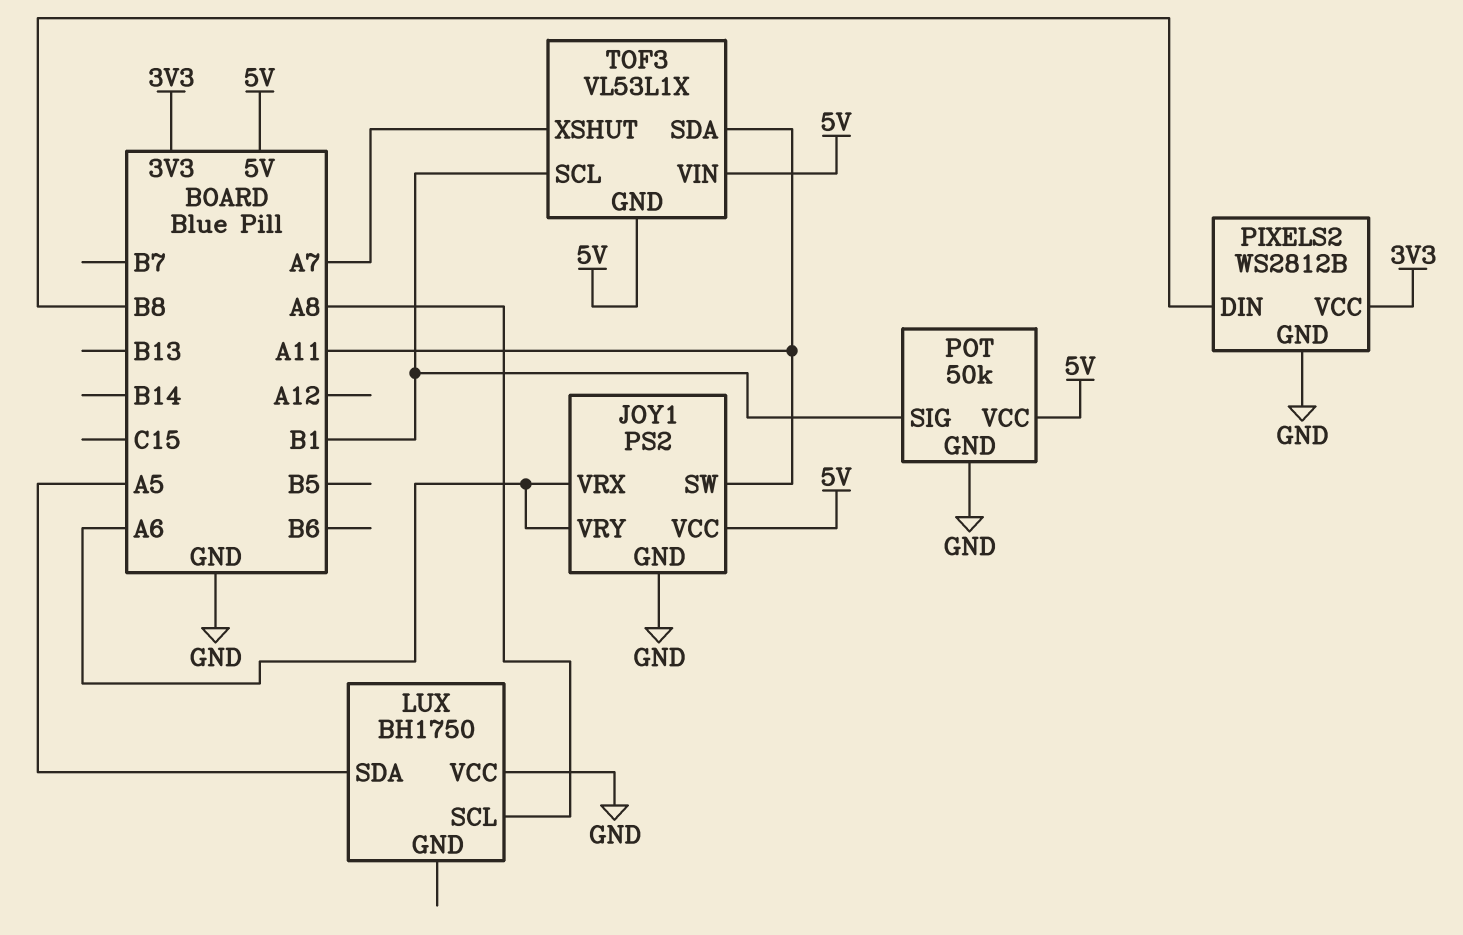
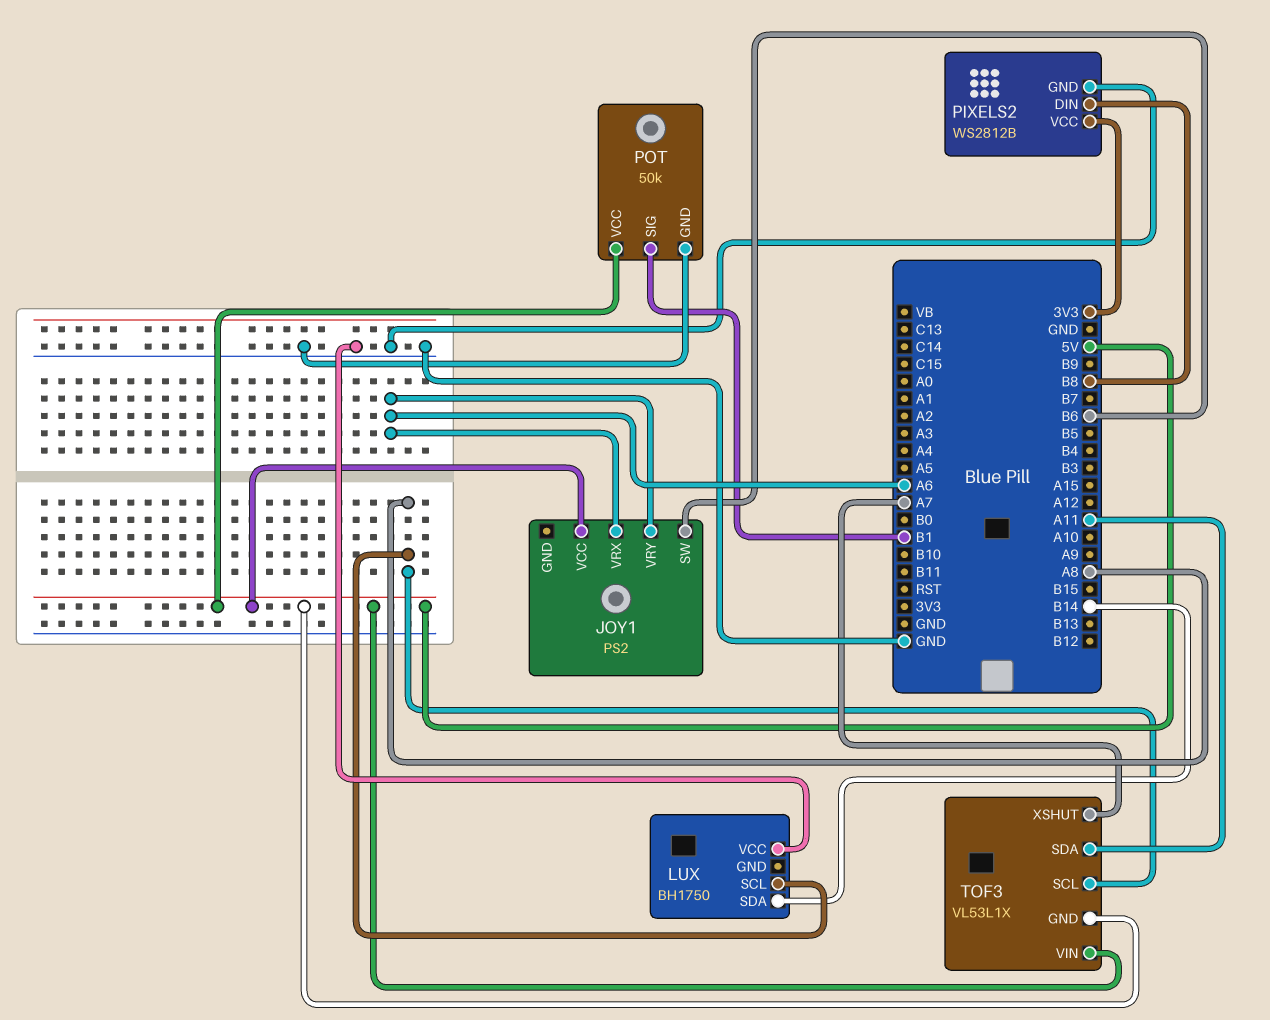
JOY1 pin GND: GND -> none
JOY1 pin SW: A11 -> B6
LUX pin SDA: A5 -> B14
TOF3 pin SCL: B1 -> A8

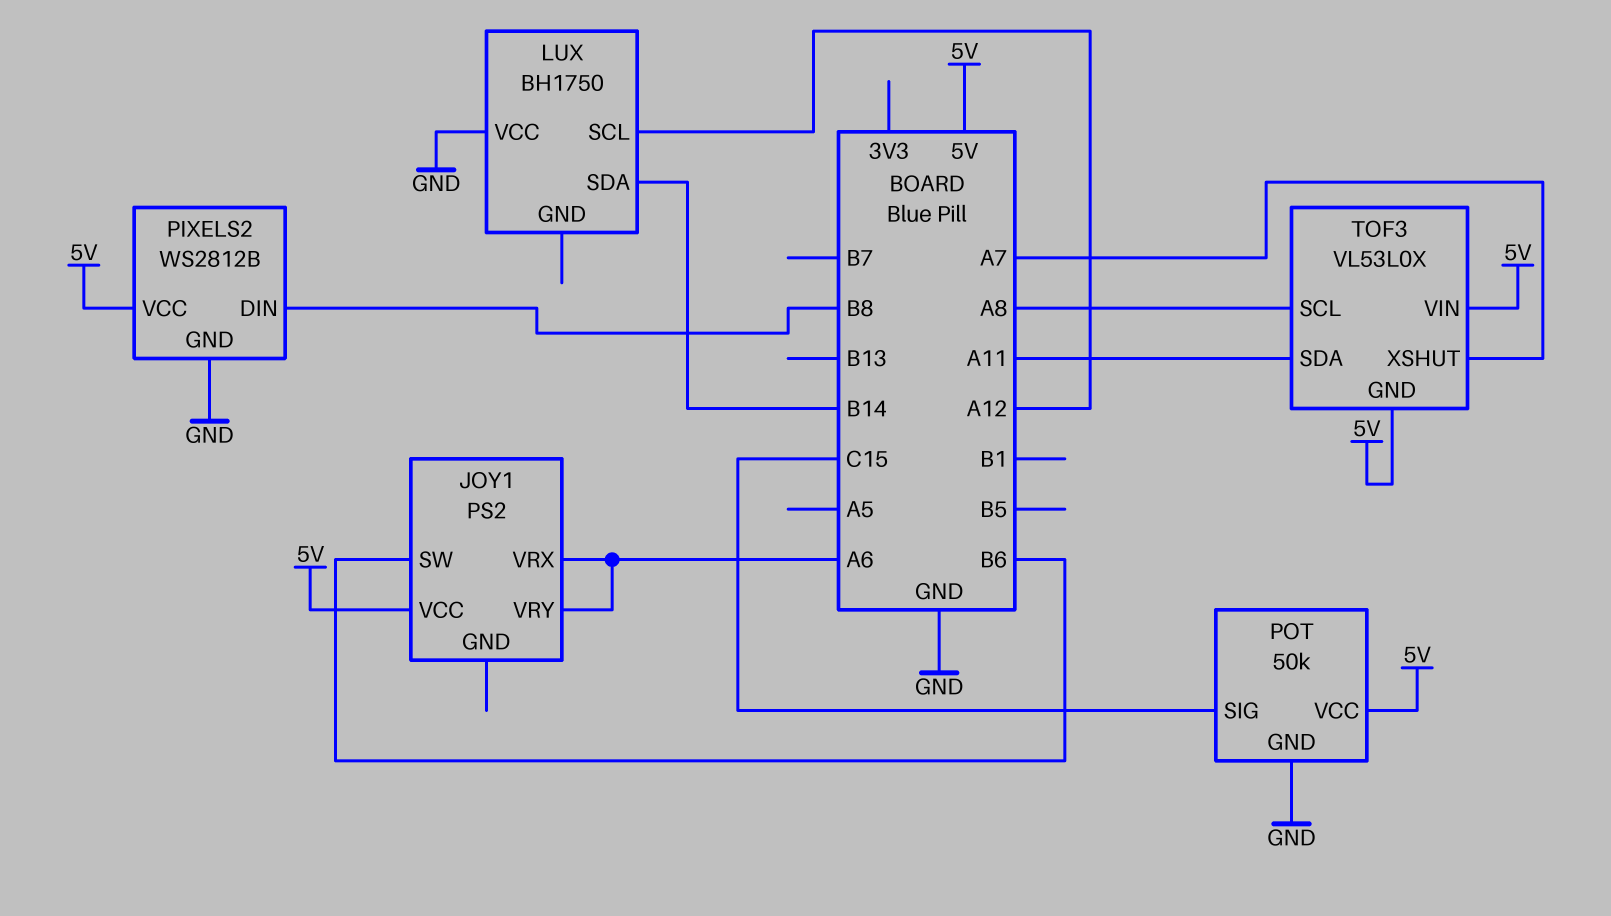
LUX pin SCL: A8 -> A12
PIXELS2 pin VCC: 3V3 -> 5V
POT pin SIG: B1 -> C15
TOF3: VL53L1X -> VL53L0X

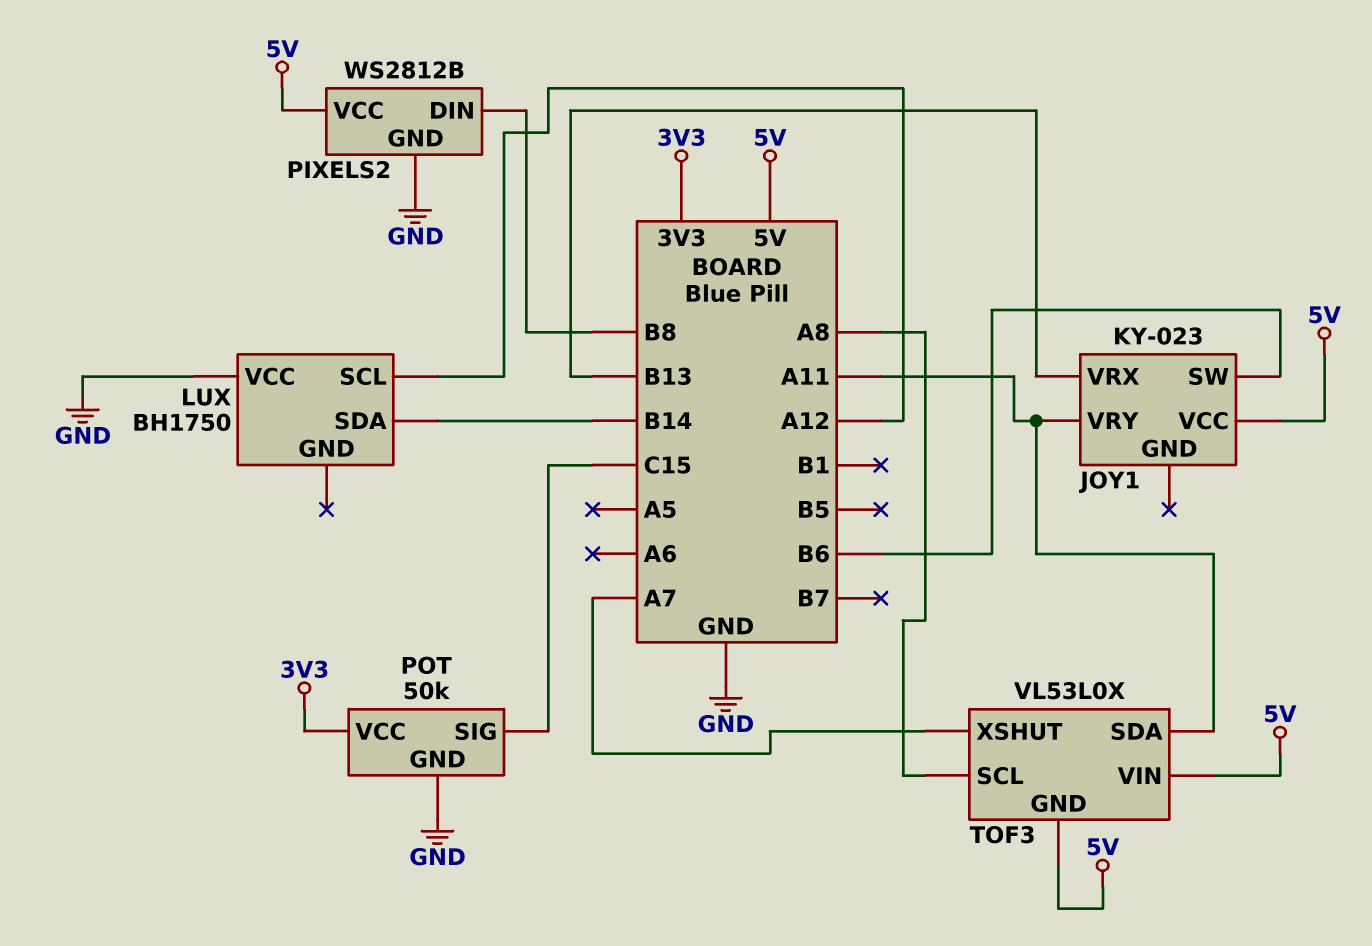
JOY1: PS2 -> KY-023
JOY1 pin VRX: A6 -> B13
JOY1 pin VRY: A6 -> A11
POT pin VCC: 5V -> 3V3

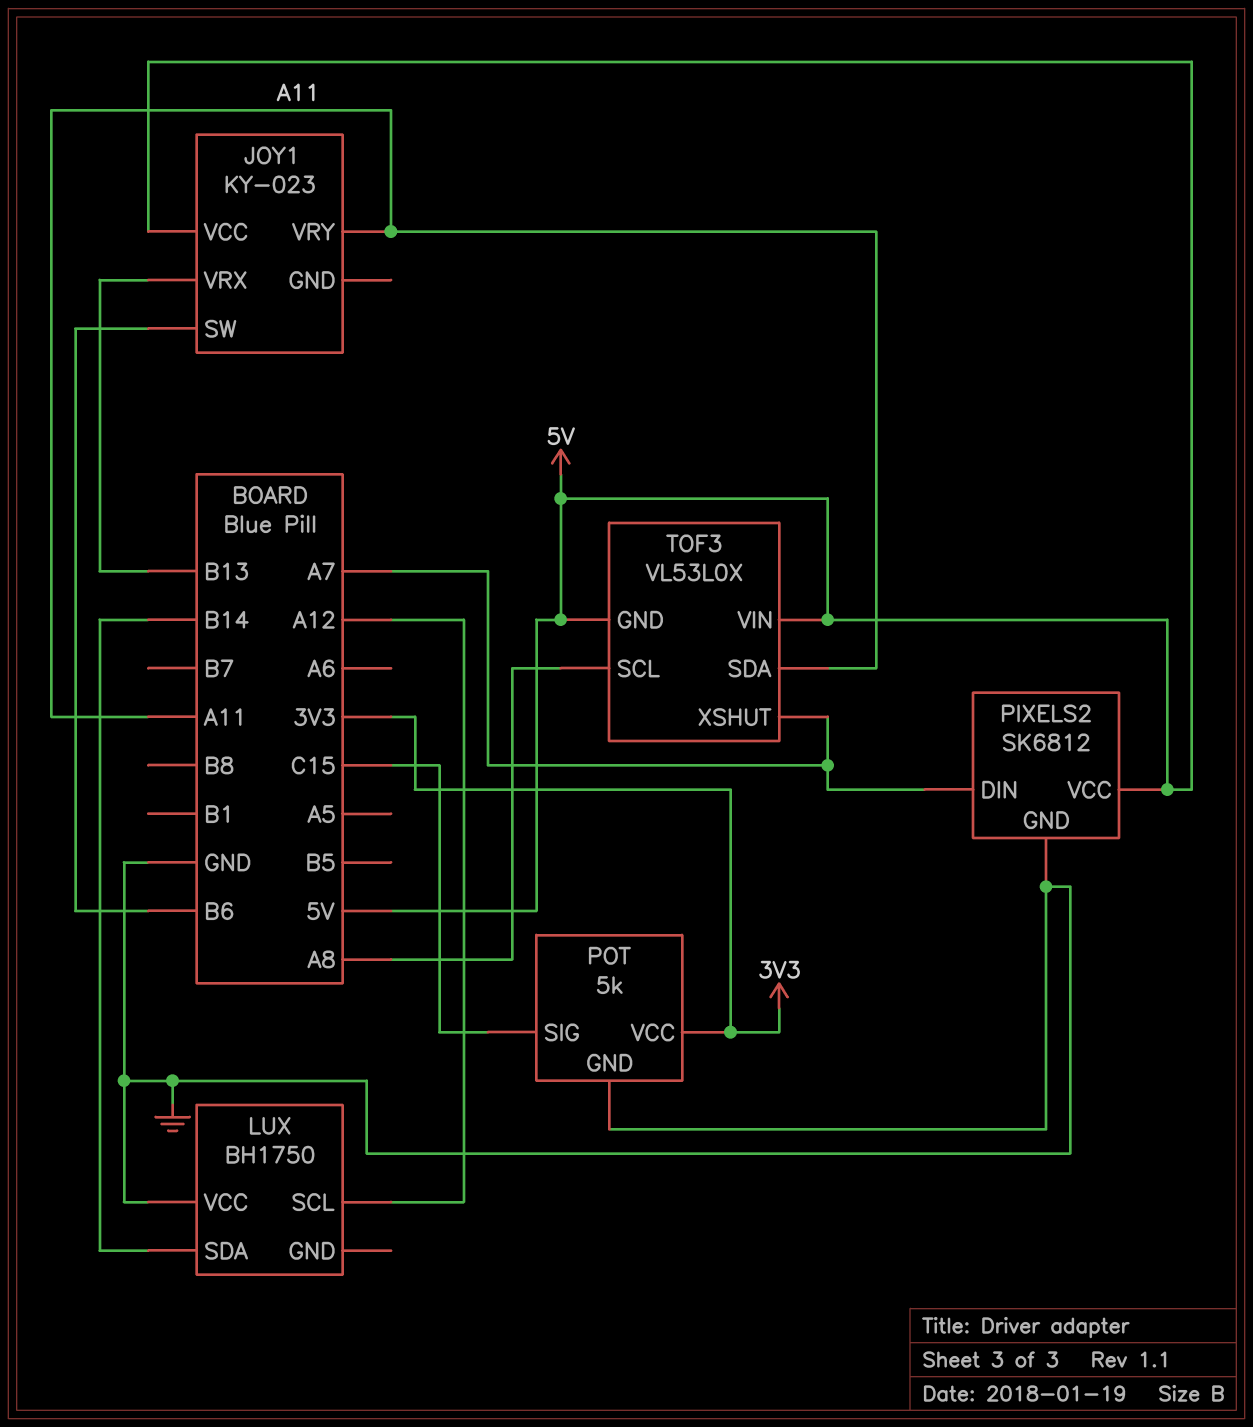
PIXELS2: WS2812B -> SK6812
PIXELS2 pin DIN: B8 -> A7
POT: 50k -> 5k

